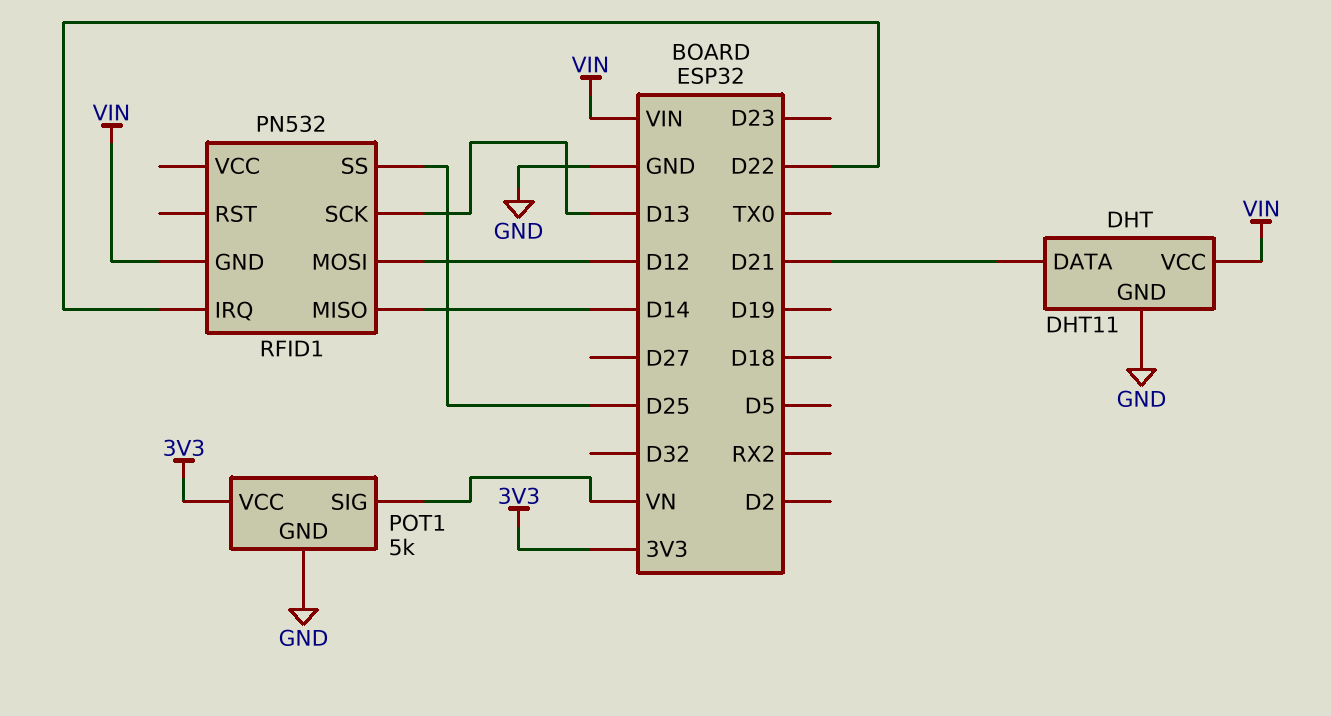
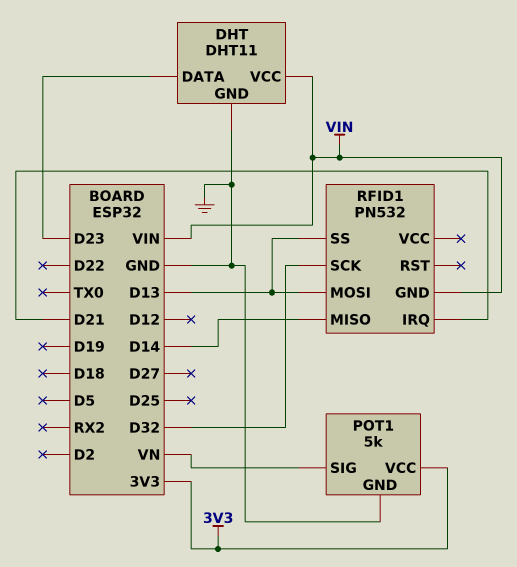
DHT pin DATA: D21 -> D23
RFID1 pin IRQ: D22 -> D21
RFID1 pin MOSI: D12 -> D13
RFID1 pin SCK: D13 -> D32
RFID1 pin SS: D25 -> D13

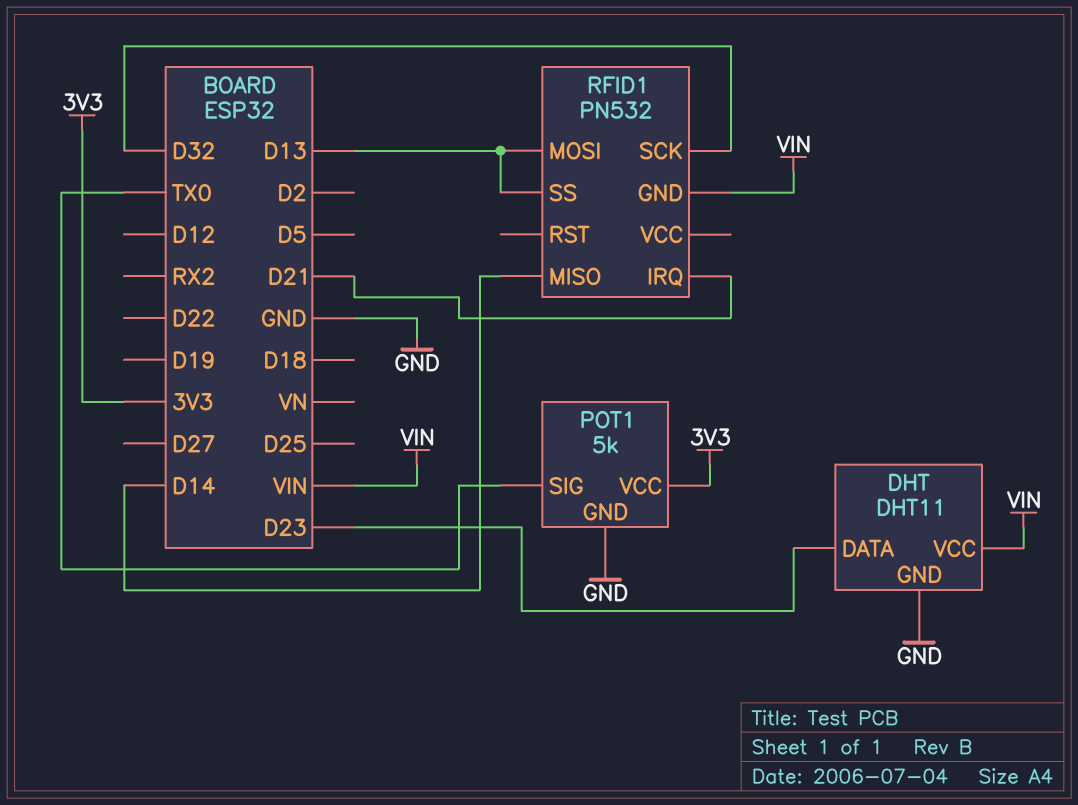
POT1 pin SIG: VN -> TX0

